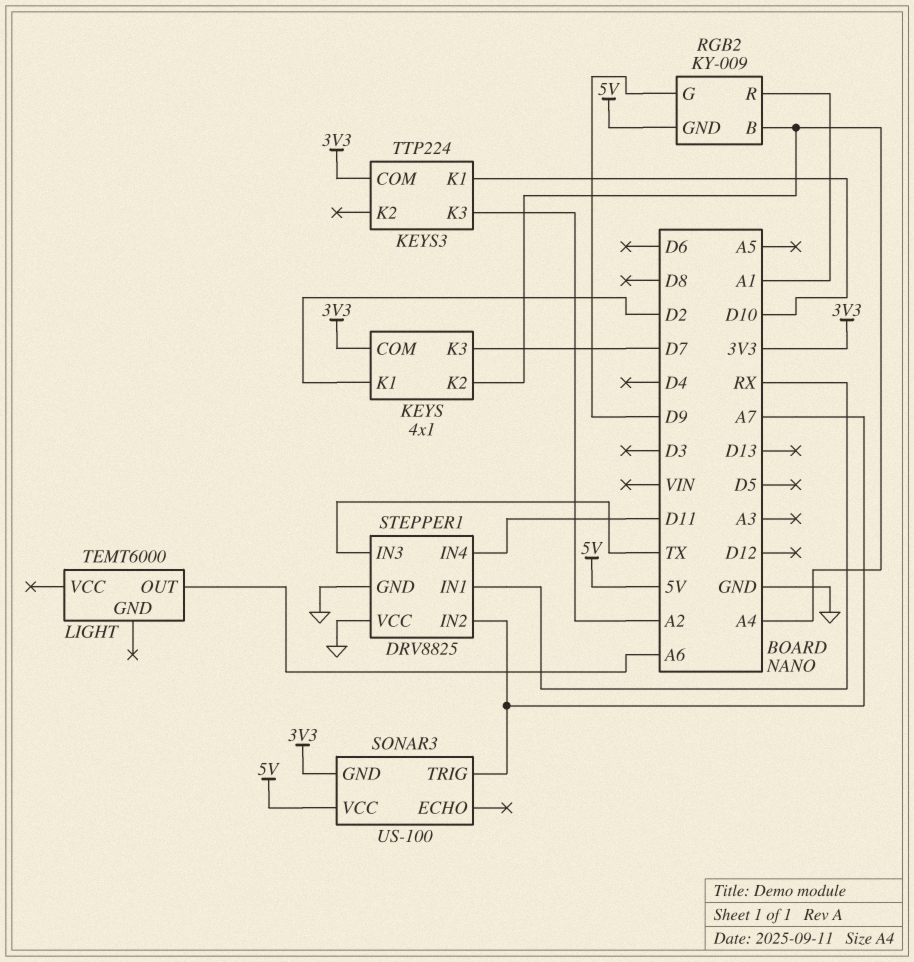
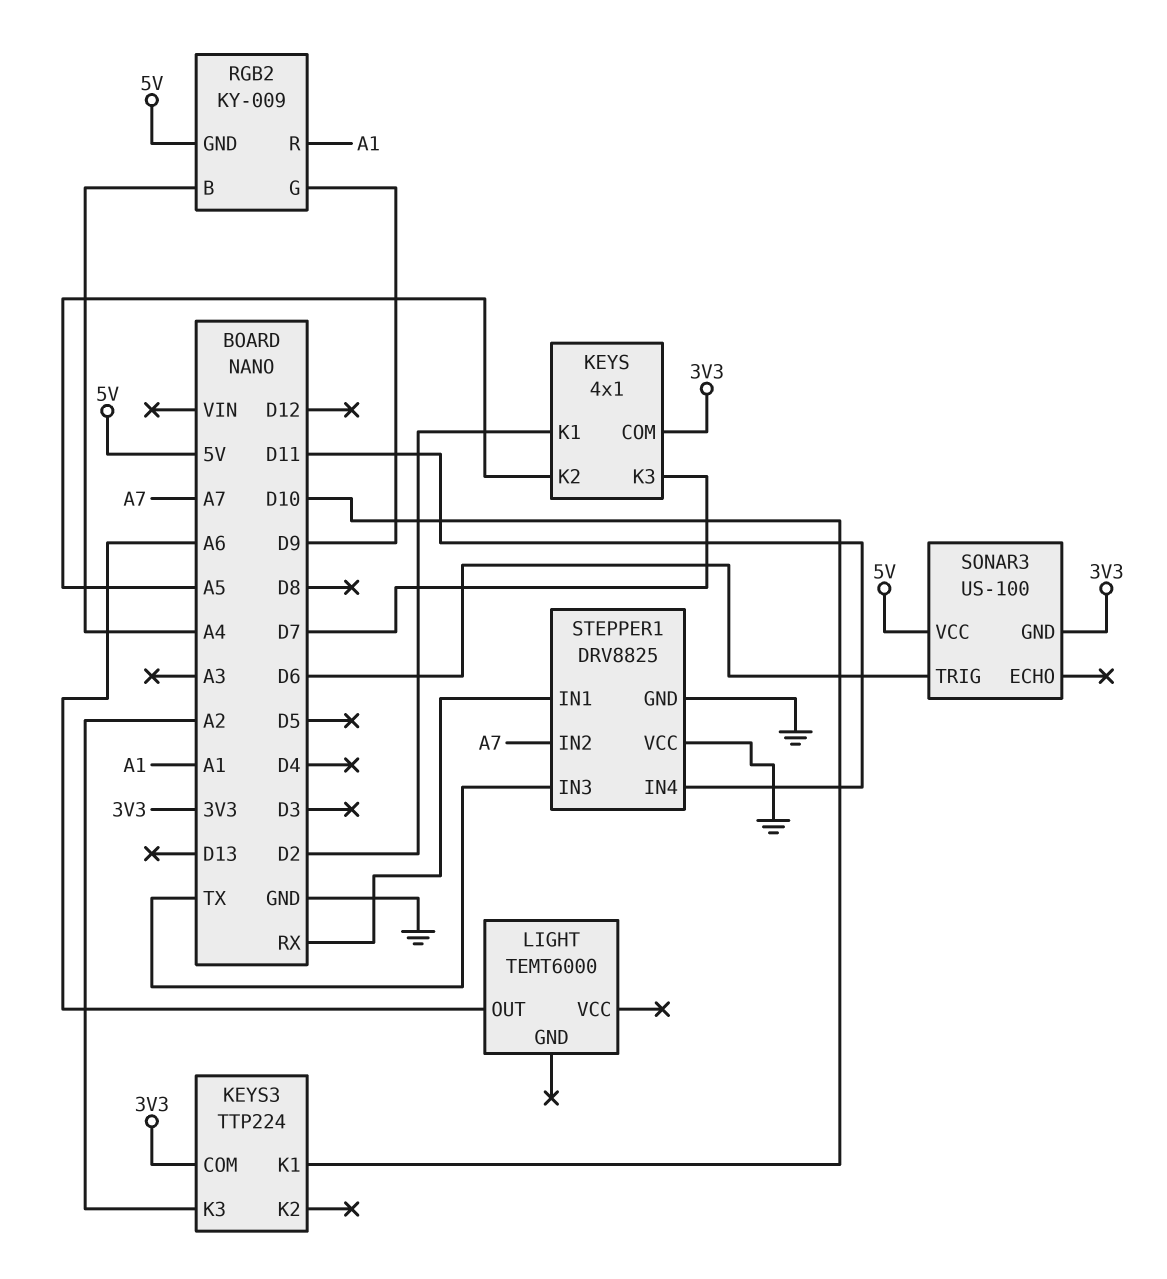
KEYS pin K2: A4 -> A5
SONAR3 pin TRIG: A7 -> D6

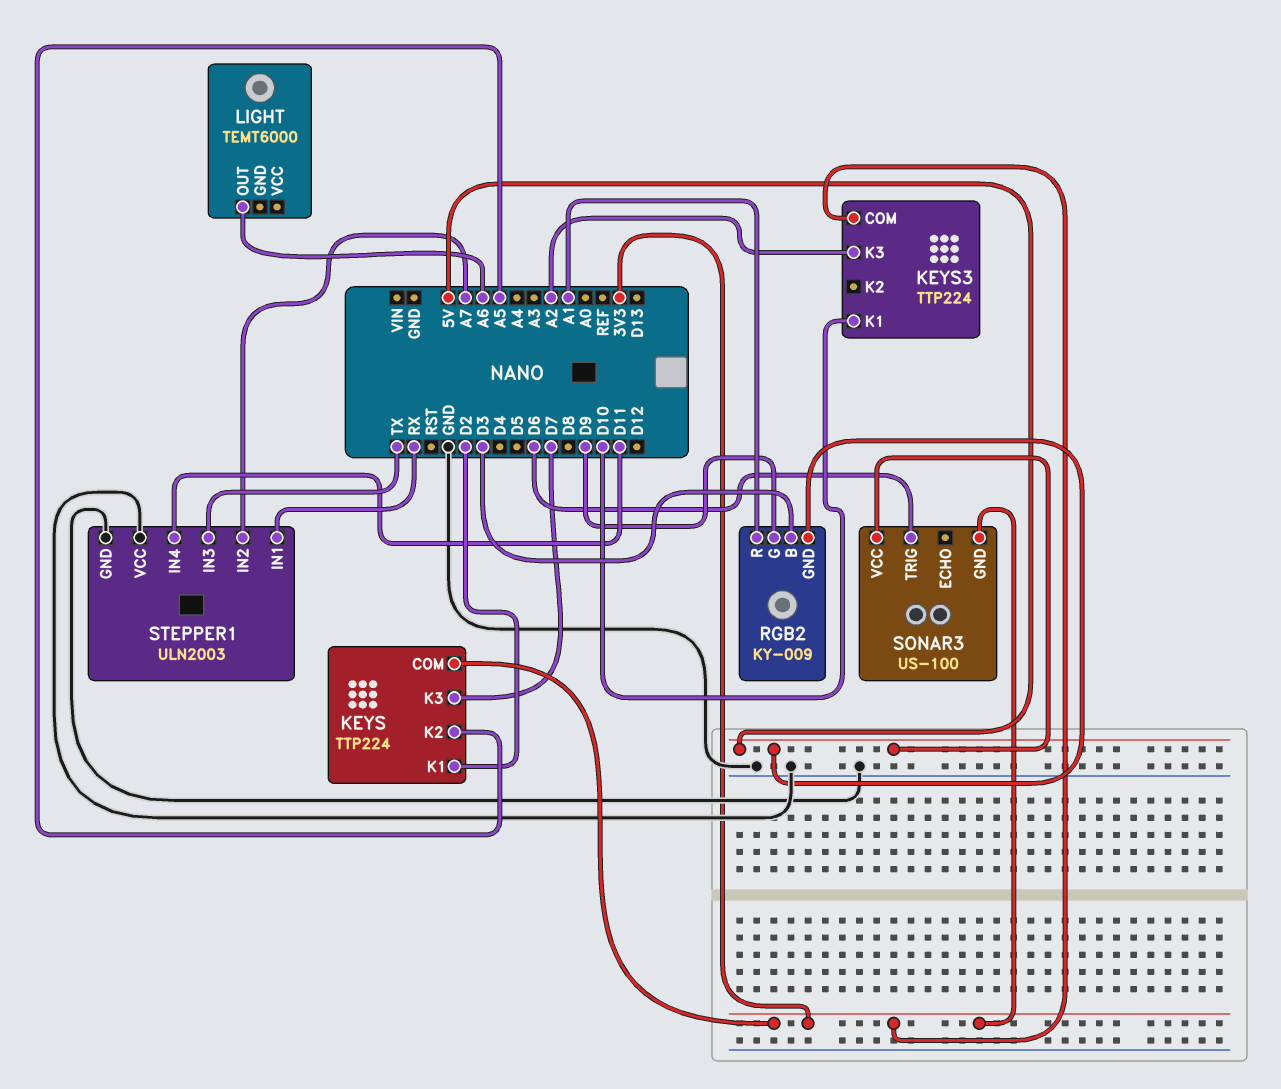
KEYS: 4x1 -> TTP224
RGB2 pin B: A4 -> D3
STEPPER1: DRV8825 -> ULN2003

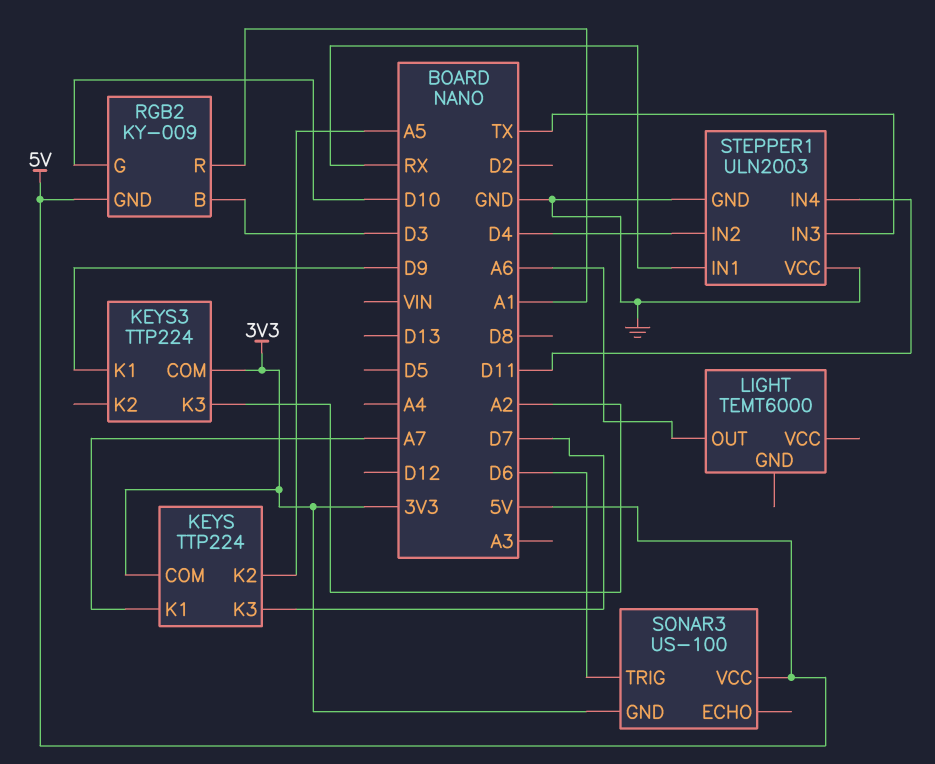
KEYS pin K1: D2 -> A7
KEYS3 pin K1: D10 -> D9
RGB2 pin G: D9 -> D10
STEPPER1 pin IN2: A7 -> D4

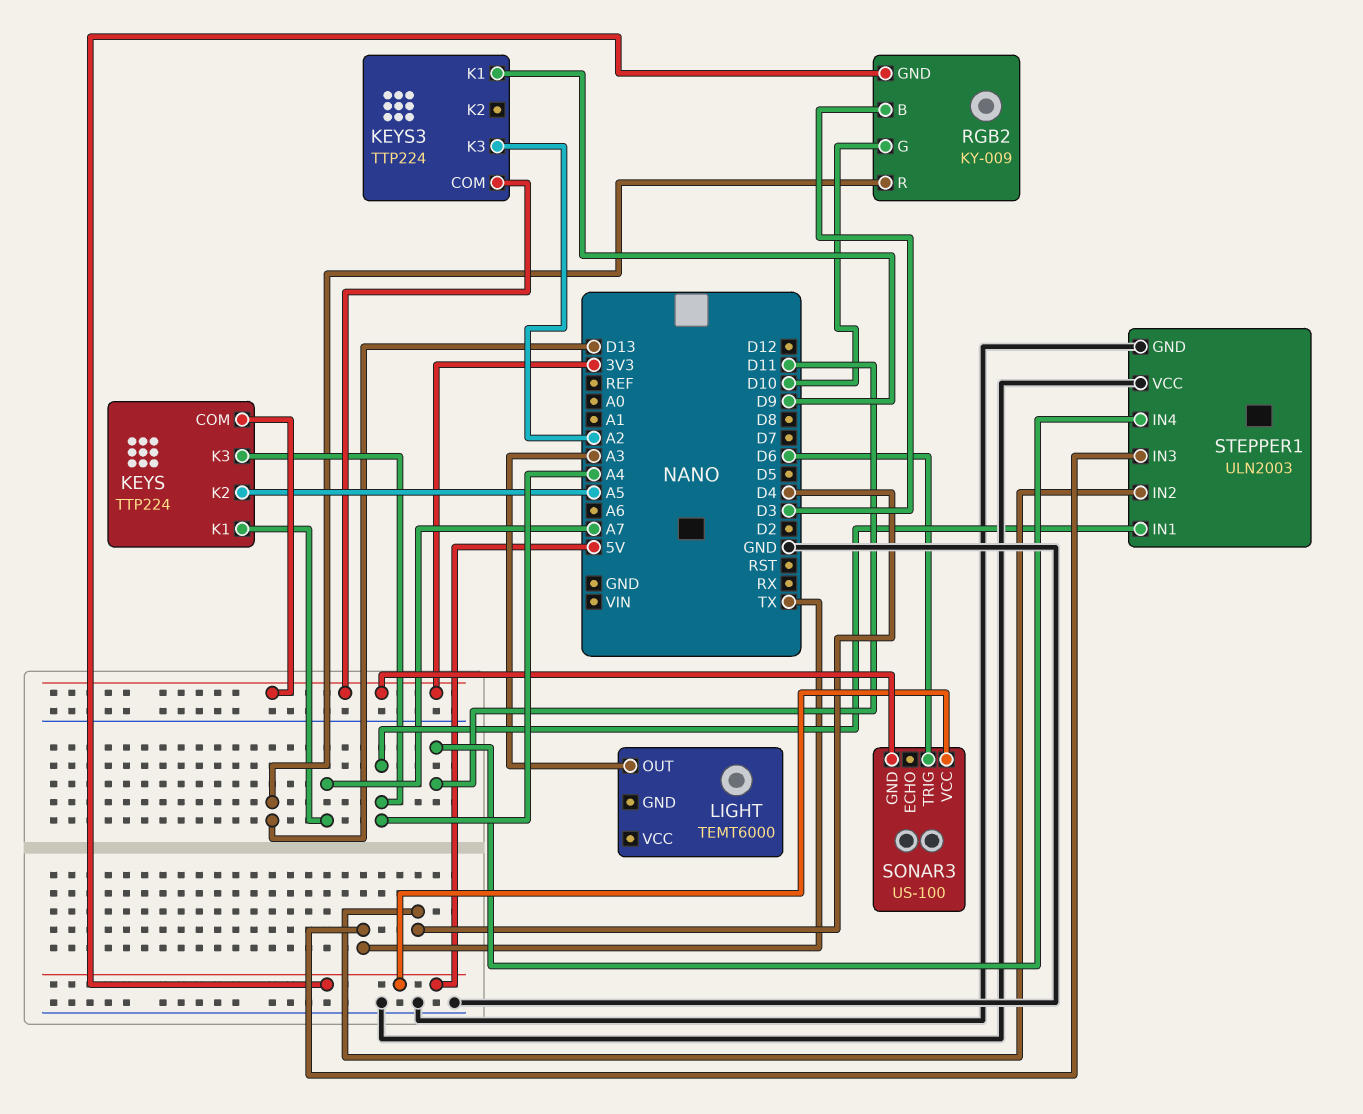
KEYS pin K3: D7 -> A4
LIGHT pin OUT: A6 -> A3
RGB2 pin R: A1 -> D13
STEPPER1 pin IN1: RX -> A4

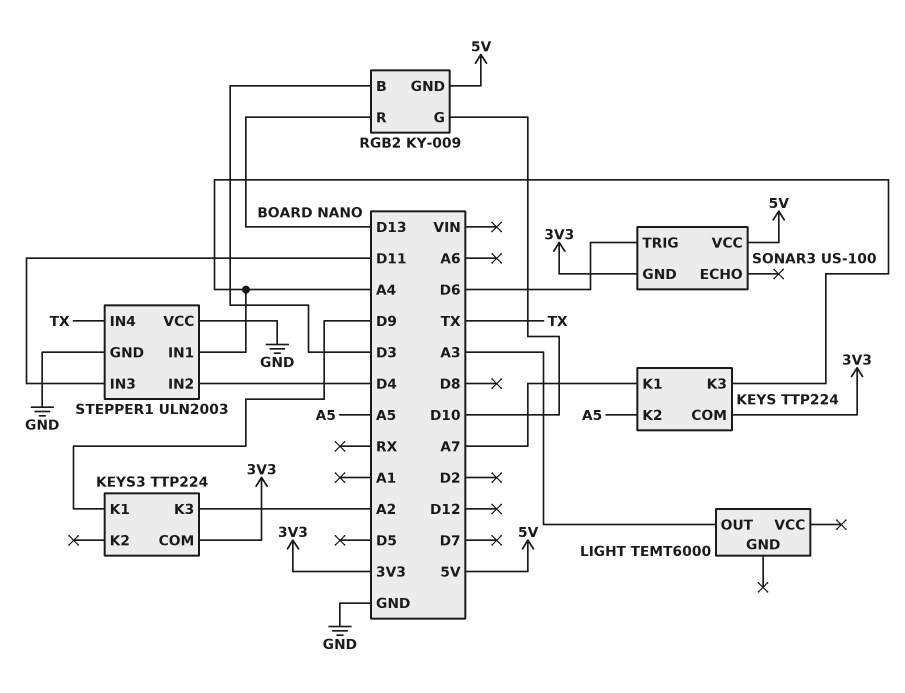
STEPPER1 pin IN3: TX -> D11
STEPPER1 pin IN4: D11 -> TX

